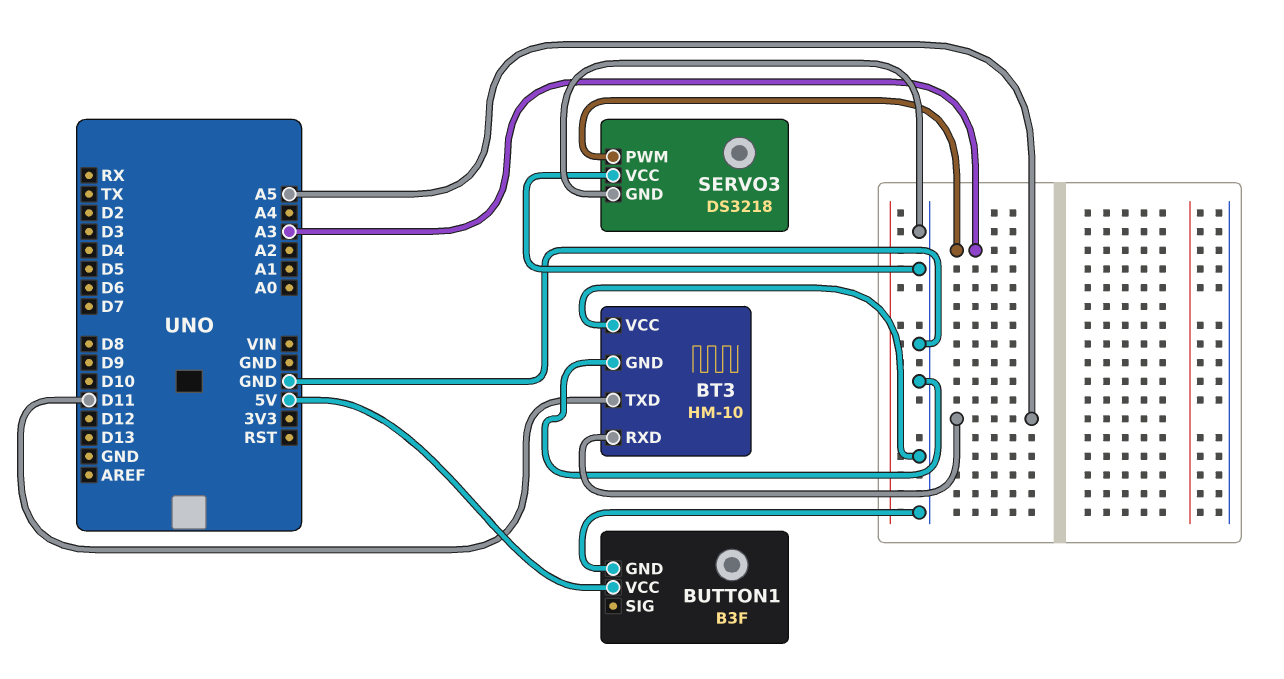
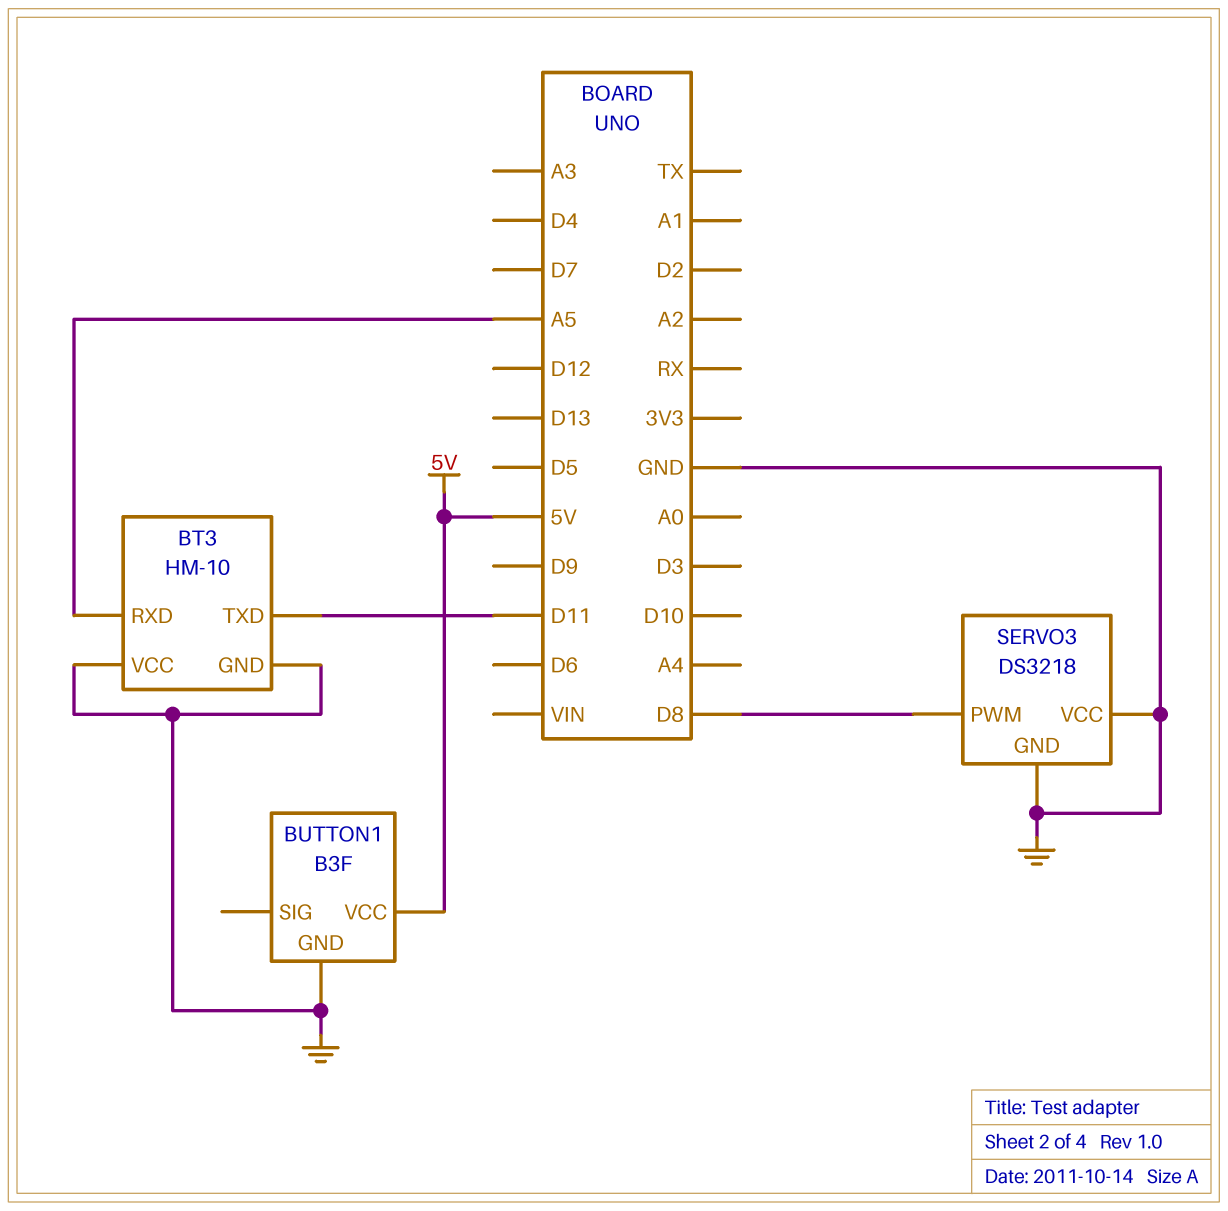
SERVO3 pin PWM: A3 -> D8

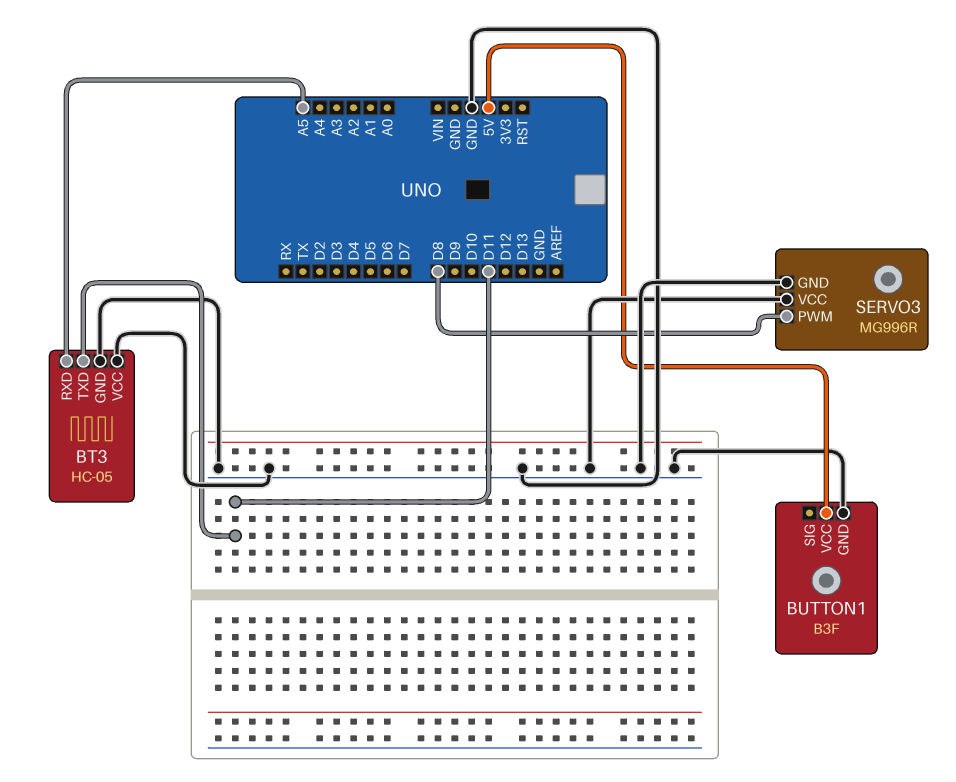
BT3: HM-10 -> HC-05
SERVO3: DS3218 -> MG996R

